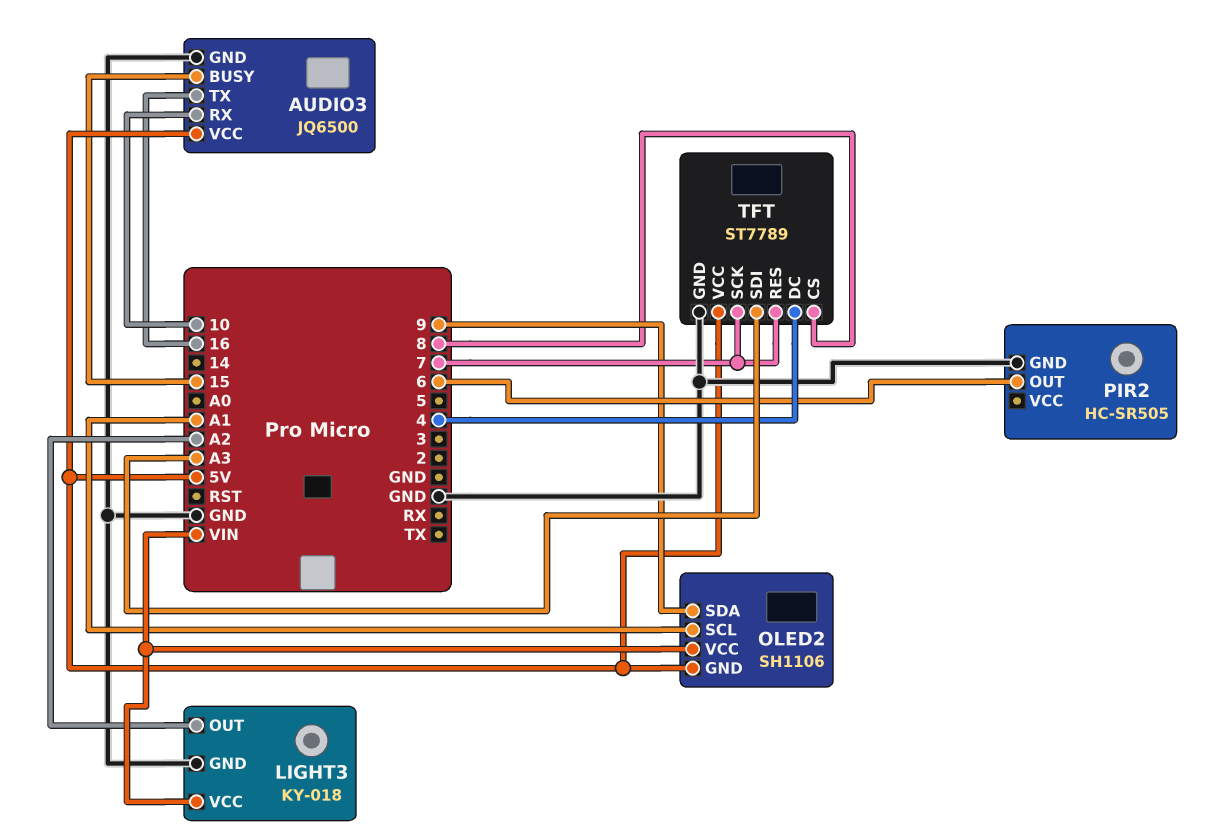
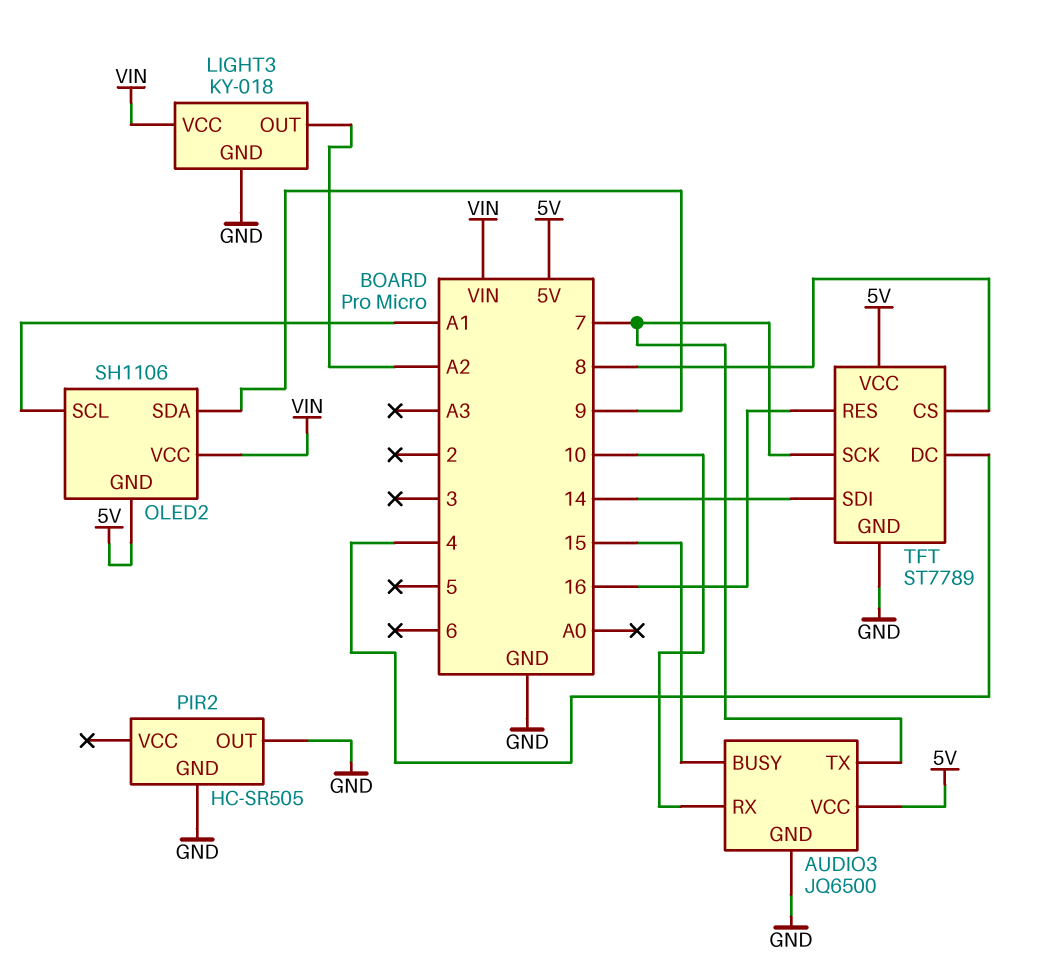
AUDIO3 pin TX: 16 -> 7
PIR2 pin OUT: 6 -> GND
TFT pin RES: 7 -> 16
TFT pin SDI: A3 -> 14

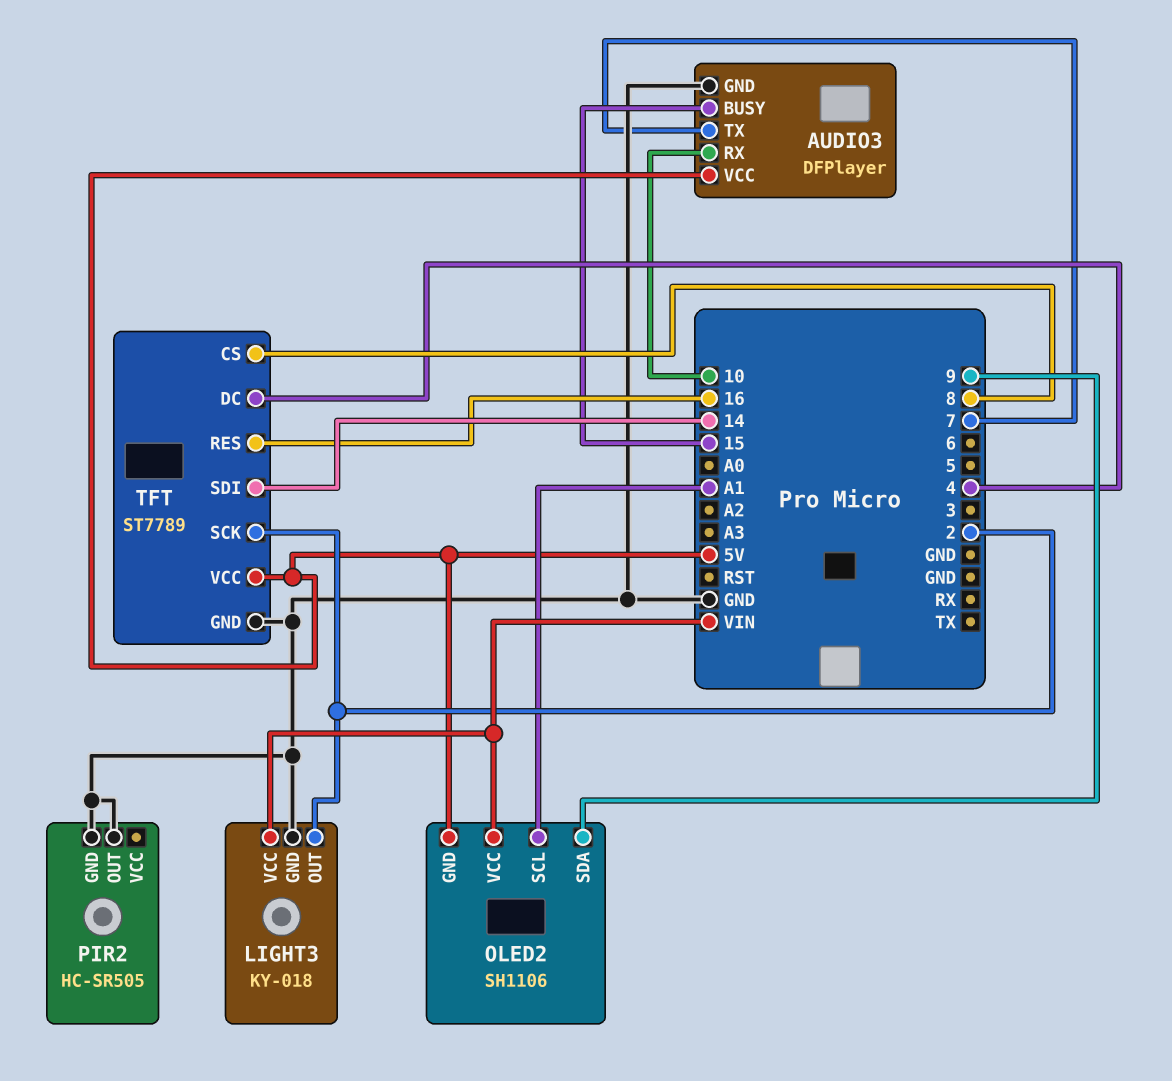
AUDIO3: JQ6500 -> DFPlayer
LIGHT3 pin OUT: A2 -> 2
TFT pin SCK: 7 -> 2

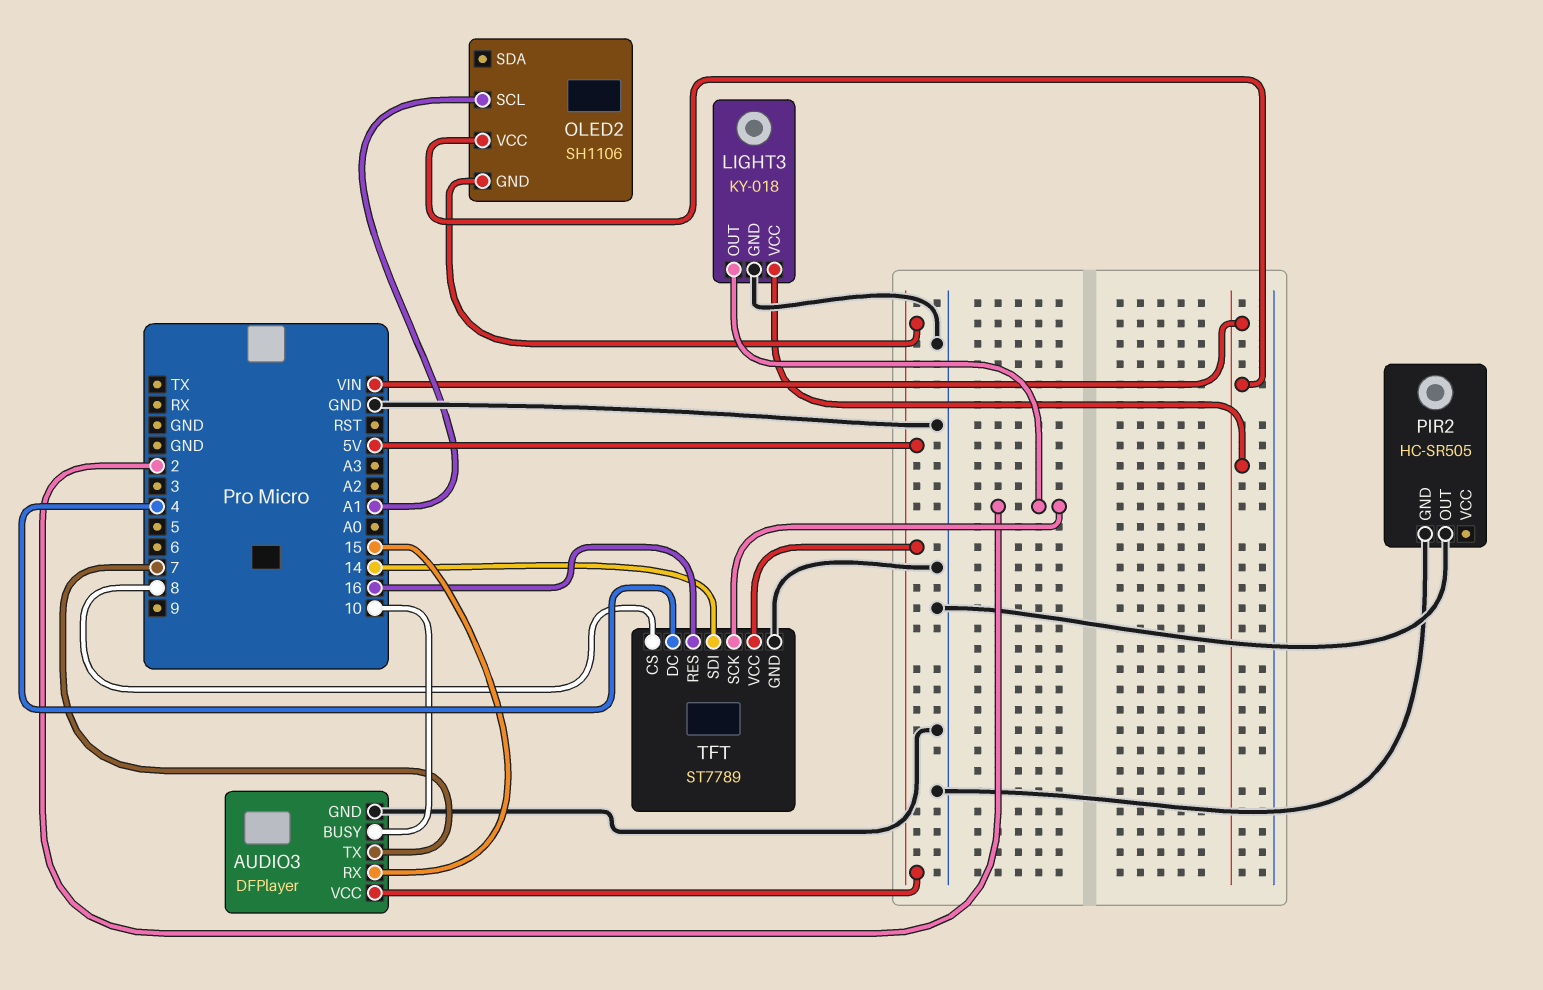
AUDIO3 pin BUSY: 15 -> 10
AUDIO3 pin RX: 10 -> 15
OLED2 pin SDA: 9 -> none

